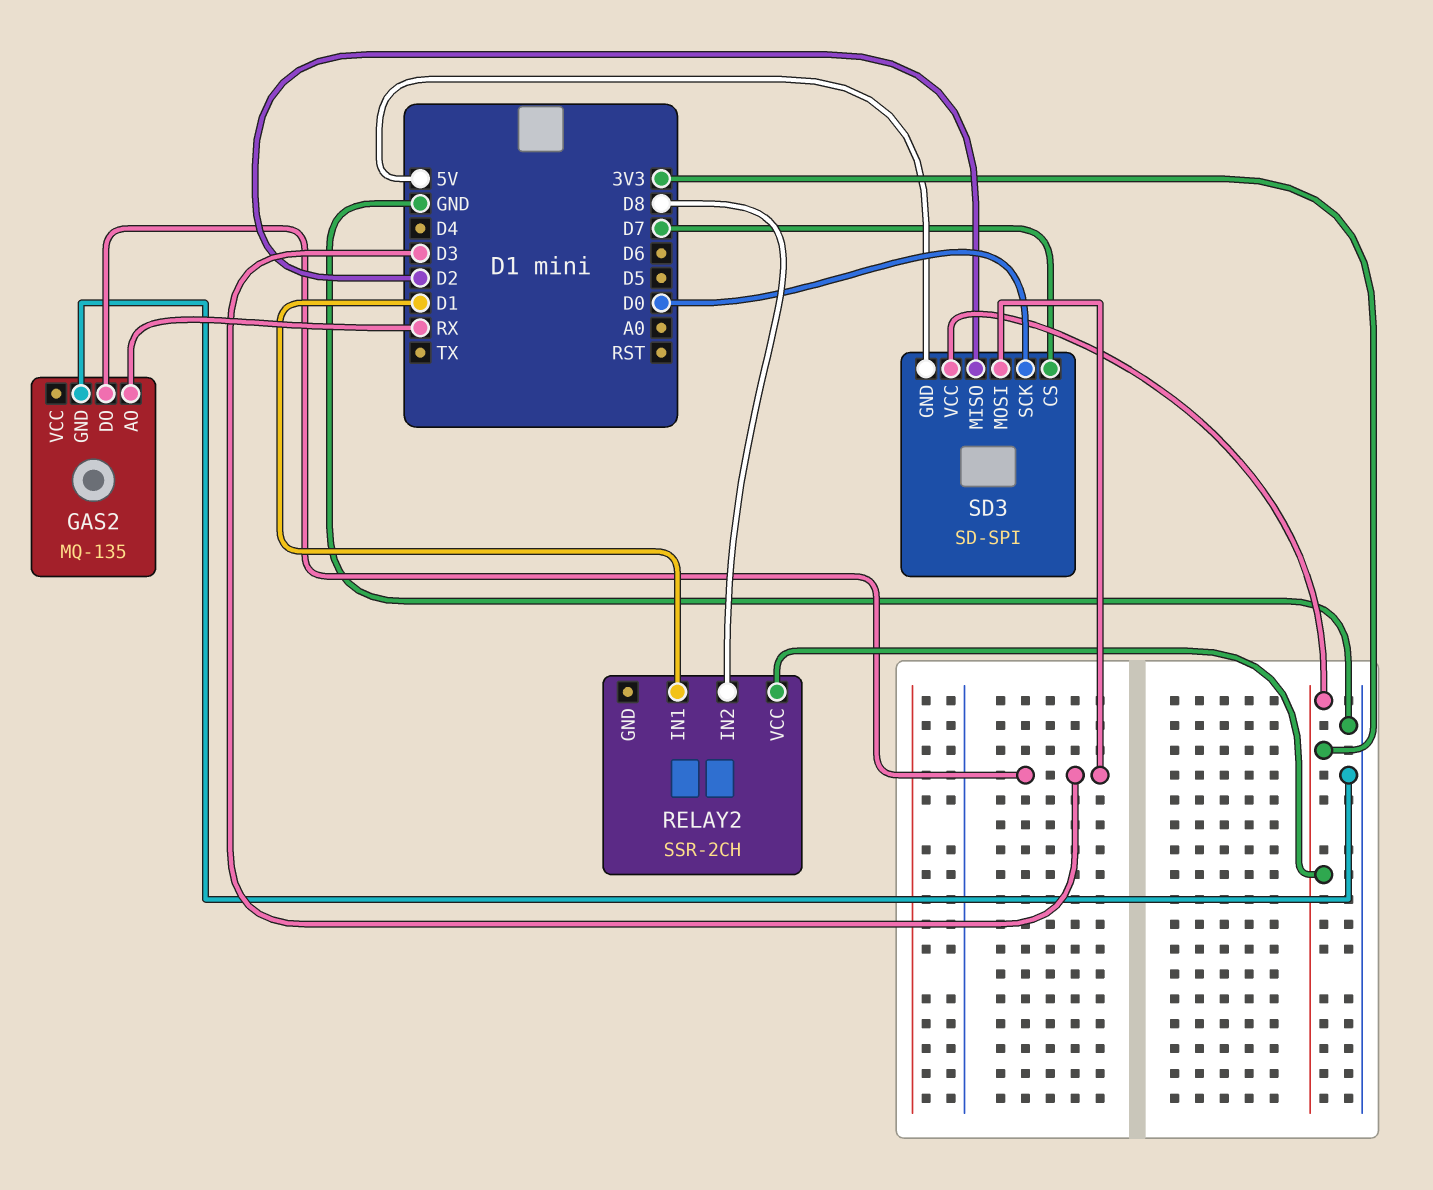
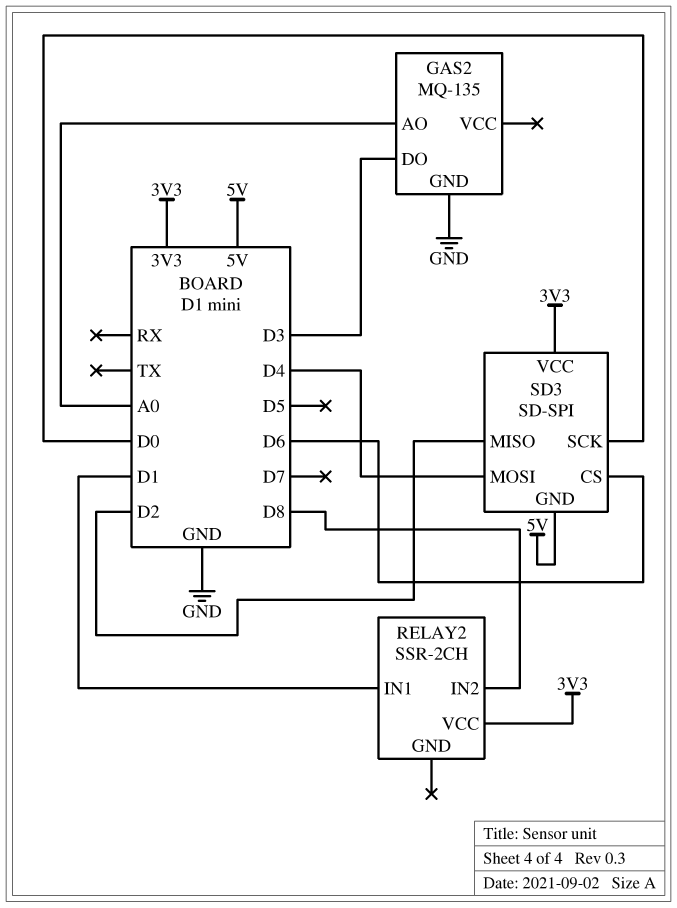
GAS2 pin AO: RX -> A0
SD3 pin CS: D7 -> D6
SD3 pin MOSI: D3 -> D4

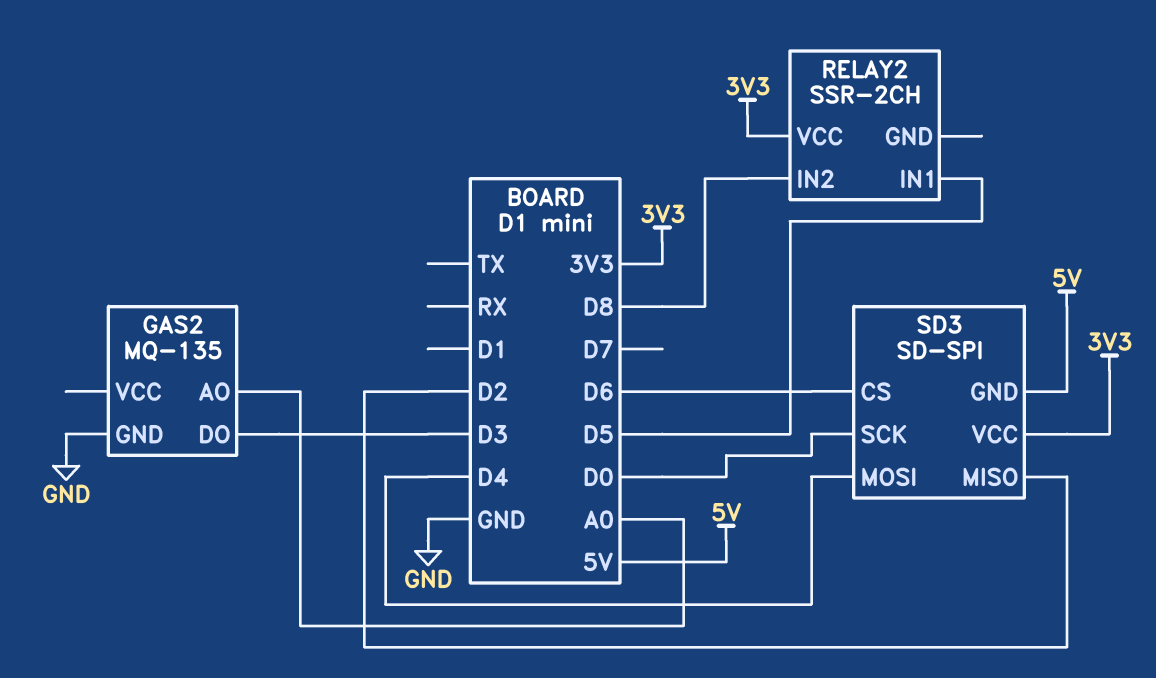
RELAY2 pin IN1: D1 -> D5

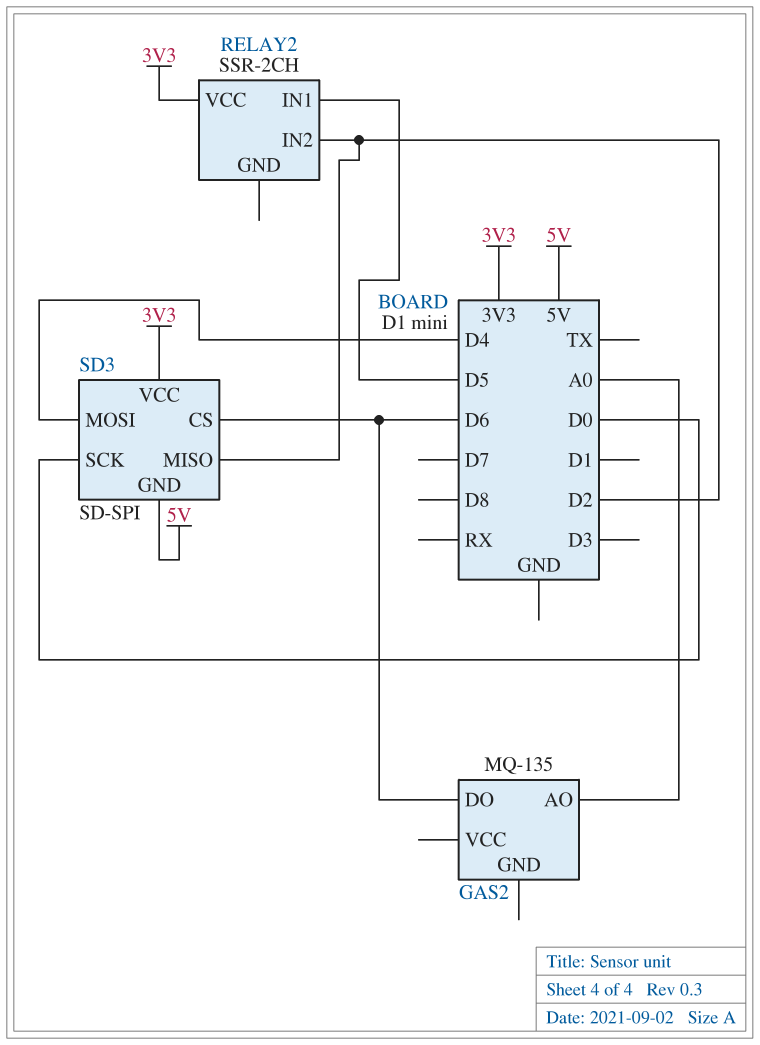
GAS2 pin DO: D3 -> D6
GAS2 pin GND: GND -> none
RELAY2 pin IN2: D8 -> D2

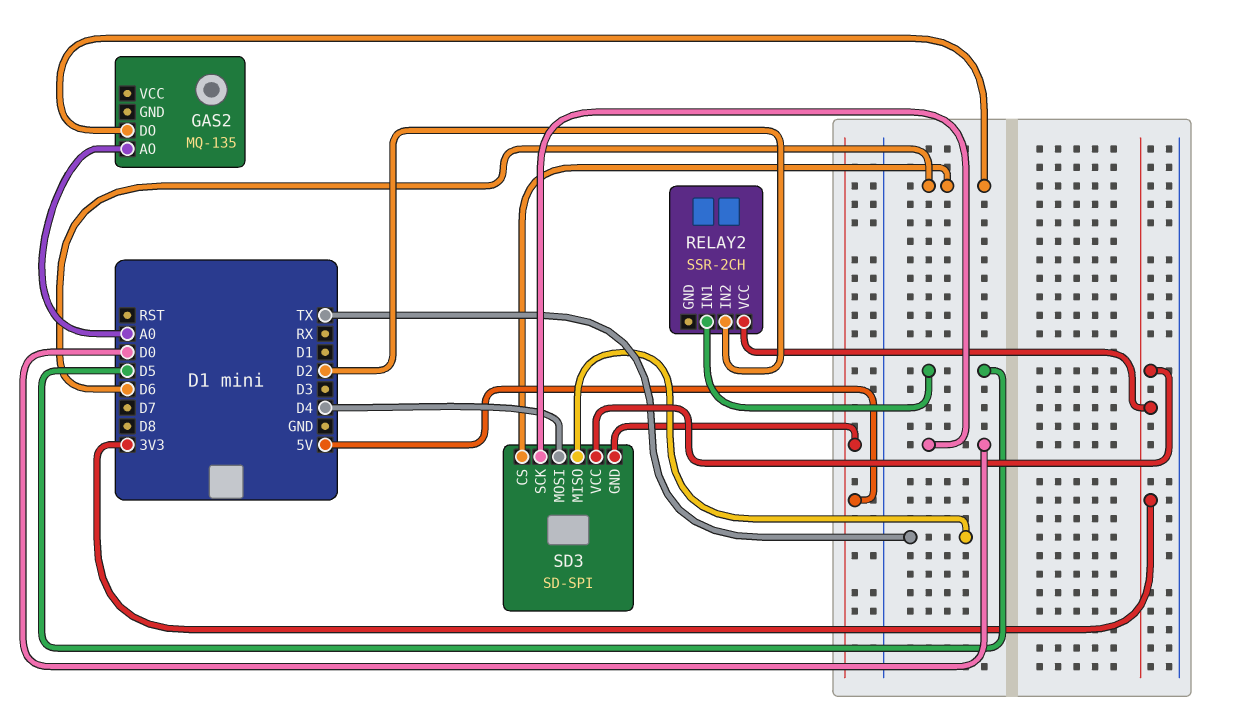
SD3 pin MISO: D2 -> TX

